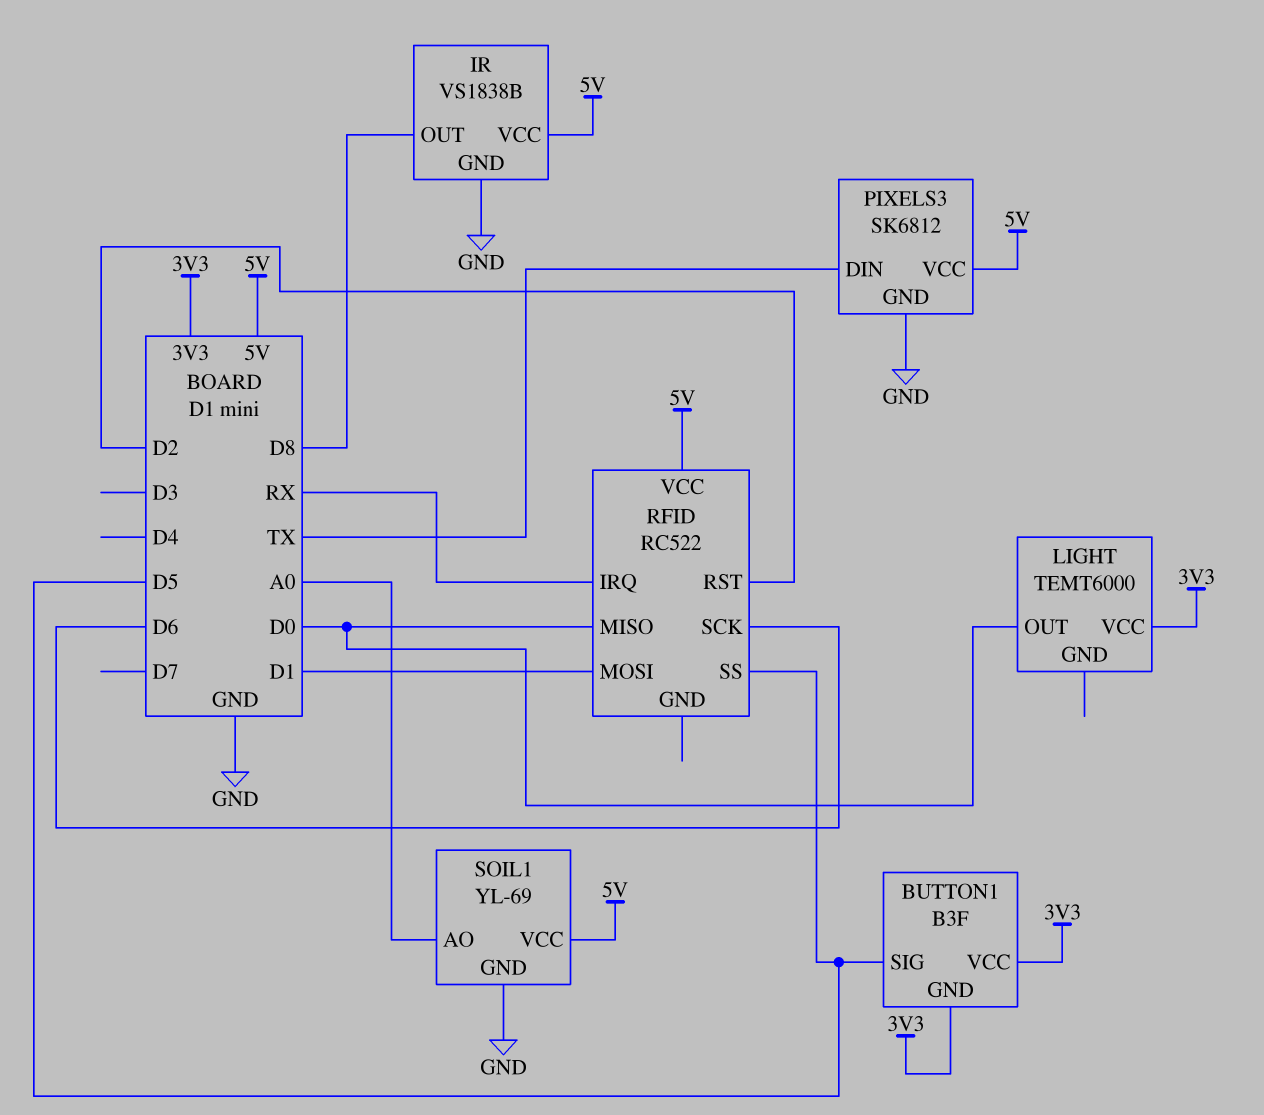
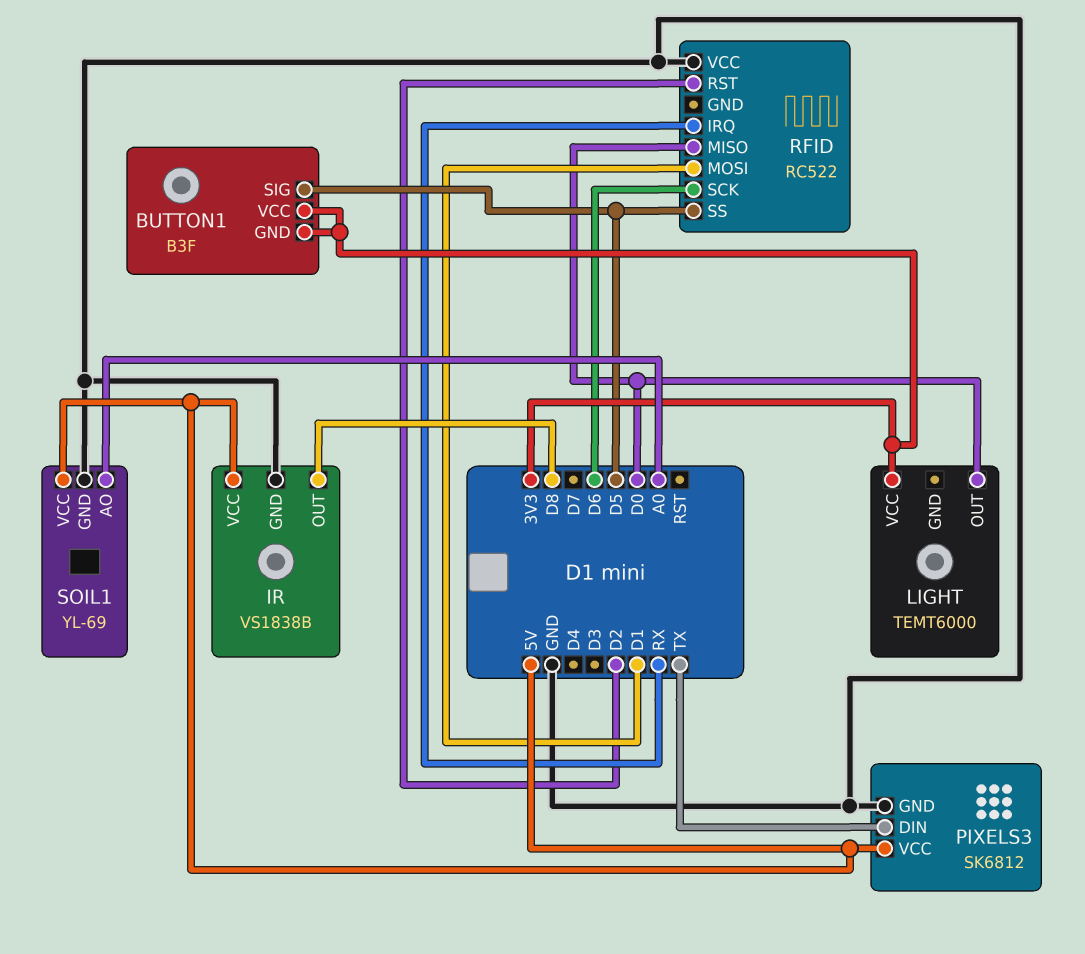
RFID pin VCC: 5V -> GND

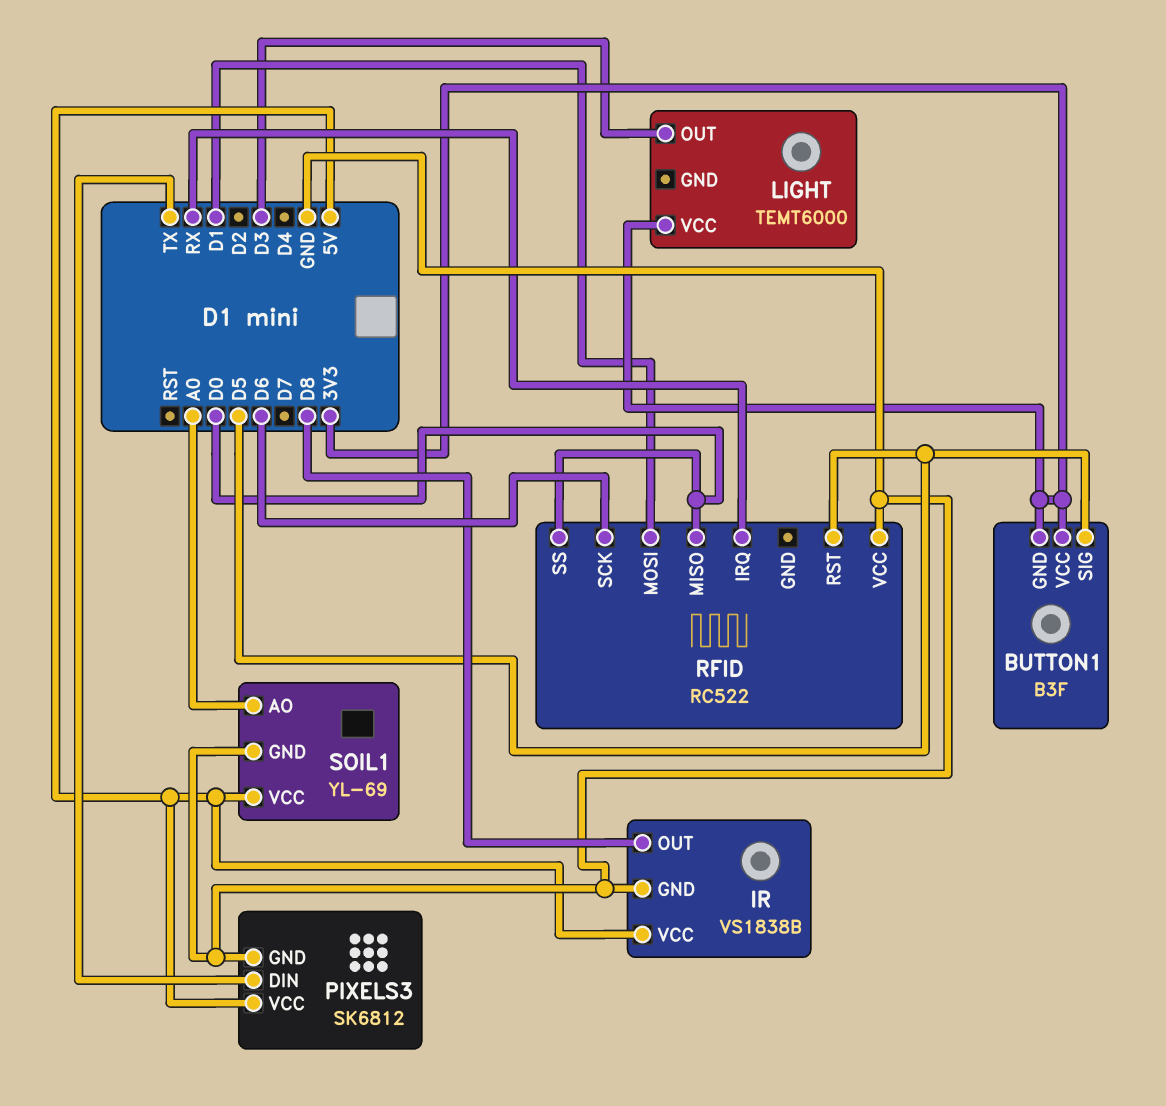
LIGHT pin OUT: D0 -> D3
RFID pin RST: D2 -> D5
RFID pin SS: D5 -> D0

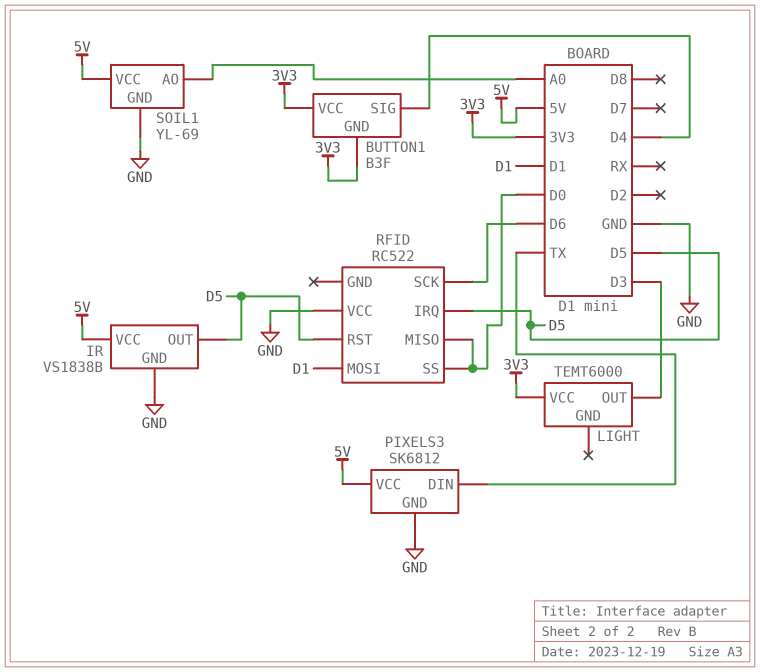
BUTTON1 pin SIG: D5 -> D4
IR pin OUT: D8 -> D5
RFID pin IRQ: RX -> D5

